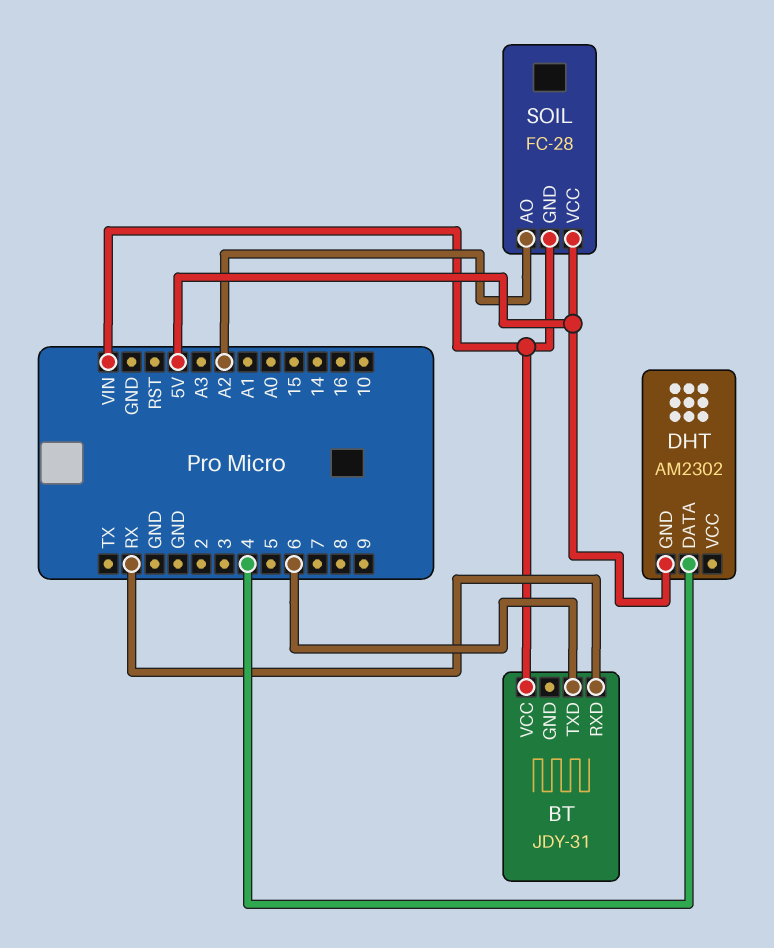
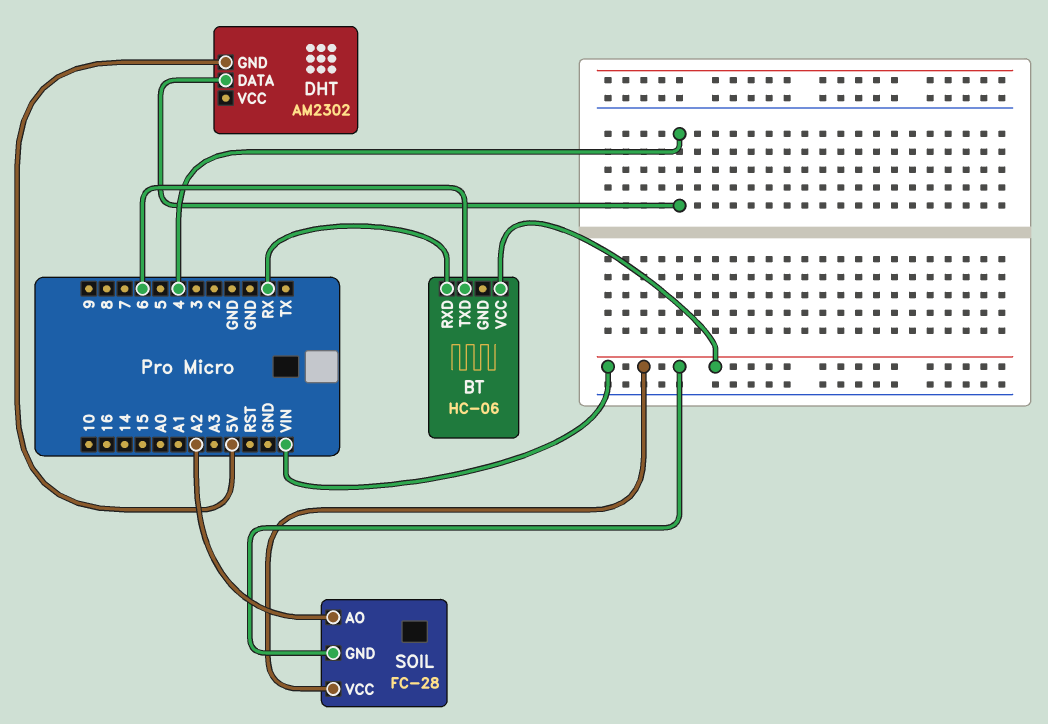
BT: JDY-31 -> HC-06
SOIL pin VCC: 5V -> VIN

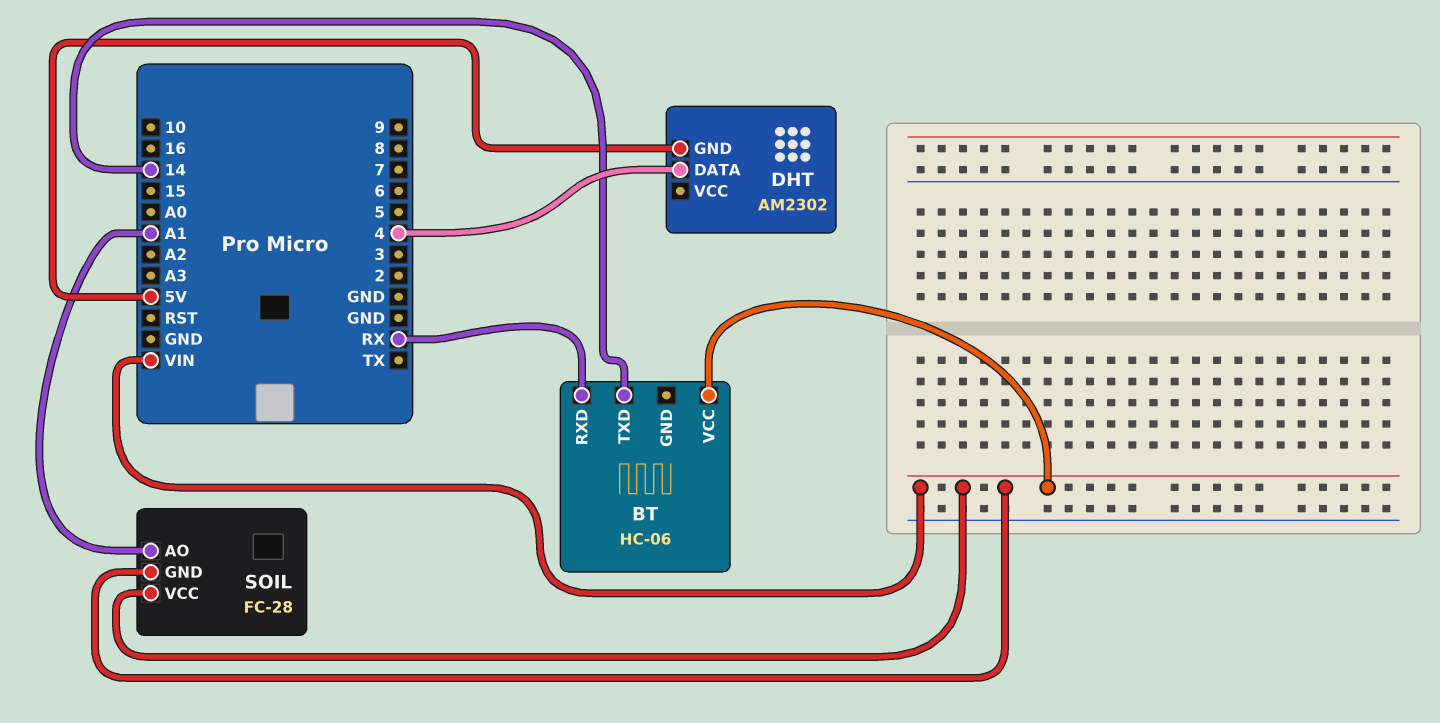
BT pin TXD: 6 -> 14
SOIL pin AO: A2 -> A1

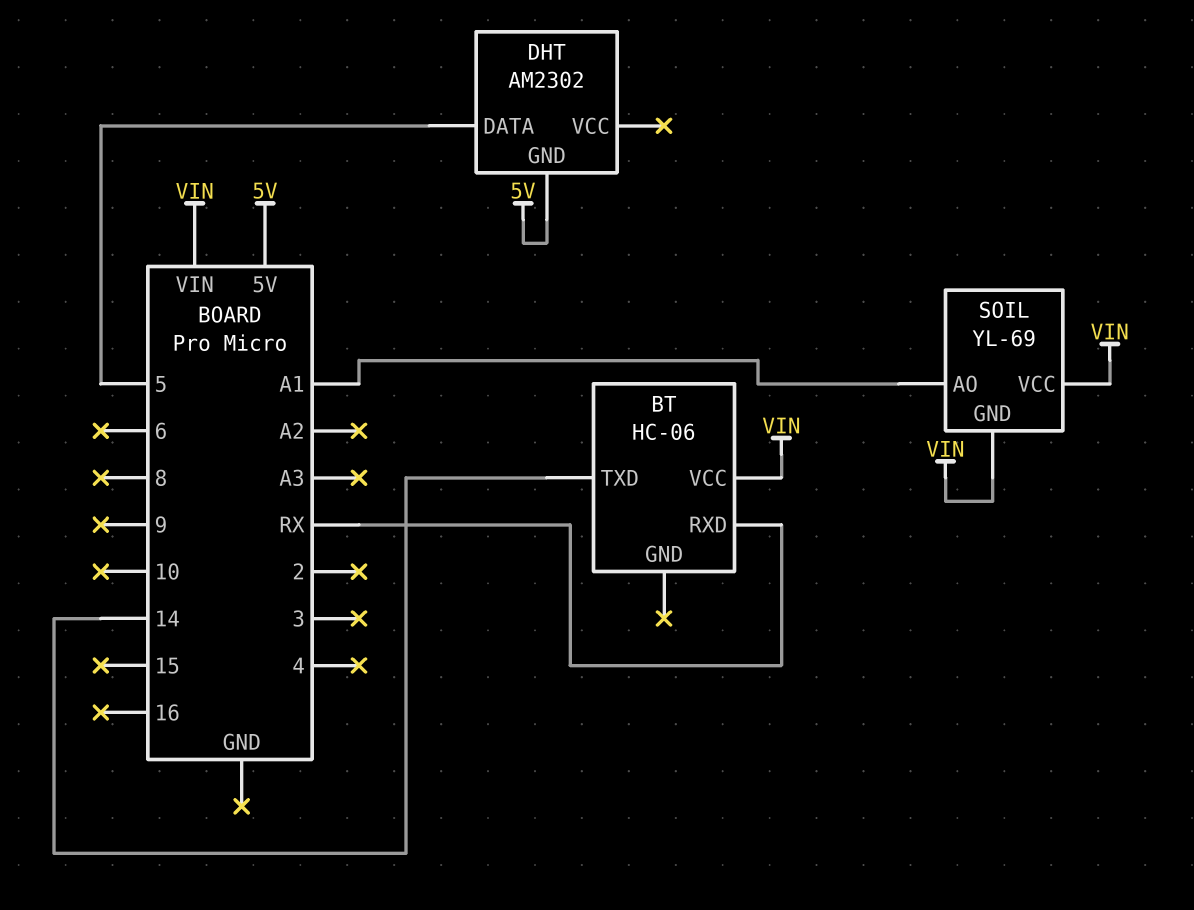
DHT pin DATA: 4 -> 5
SOIL: FC-28 -> YL-69

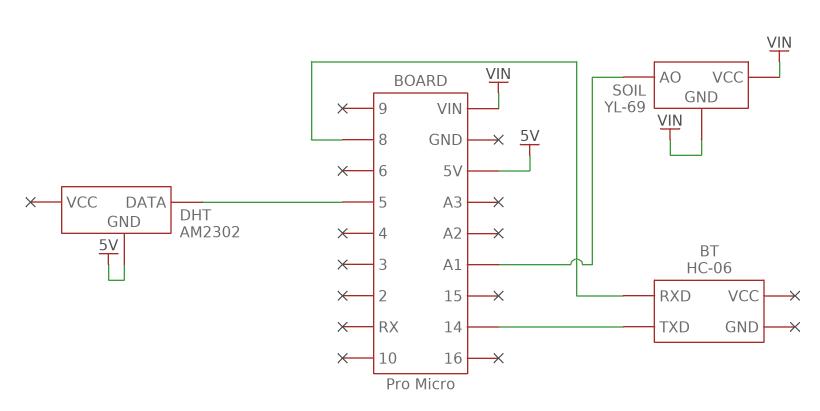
BT pin RXD: RX -> 8
BT pin VCC: VIN -> none

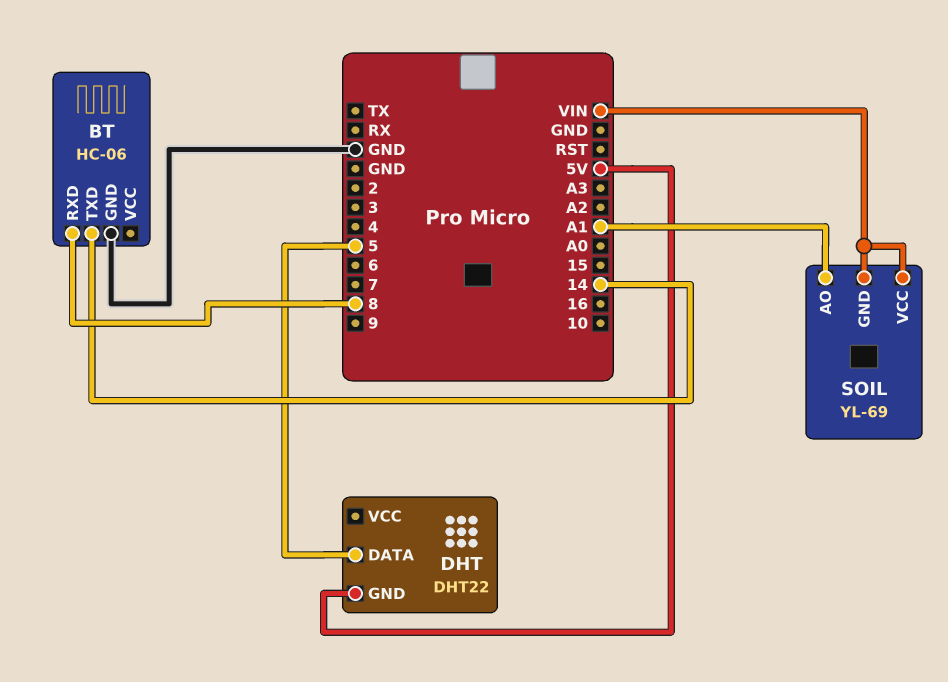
BT pin GND: none -> GND
DHT: AM2302 -> DHT22

